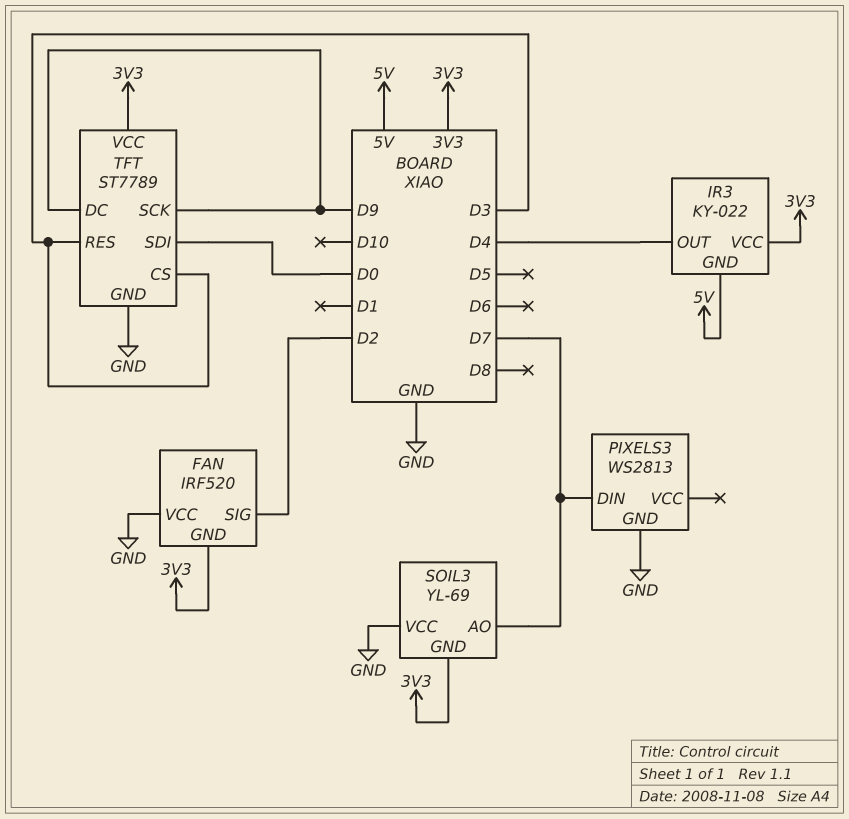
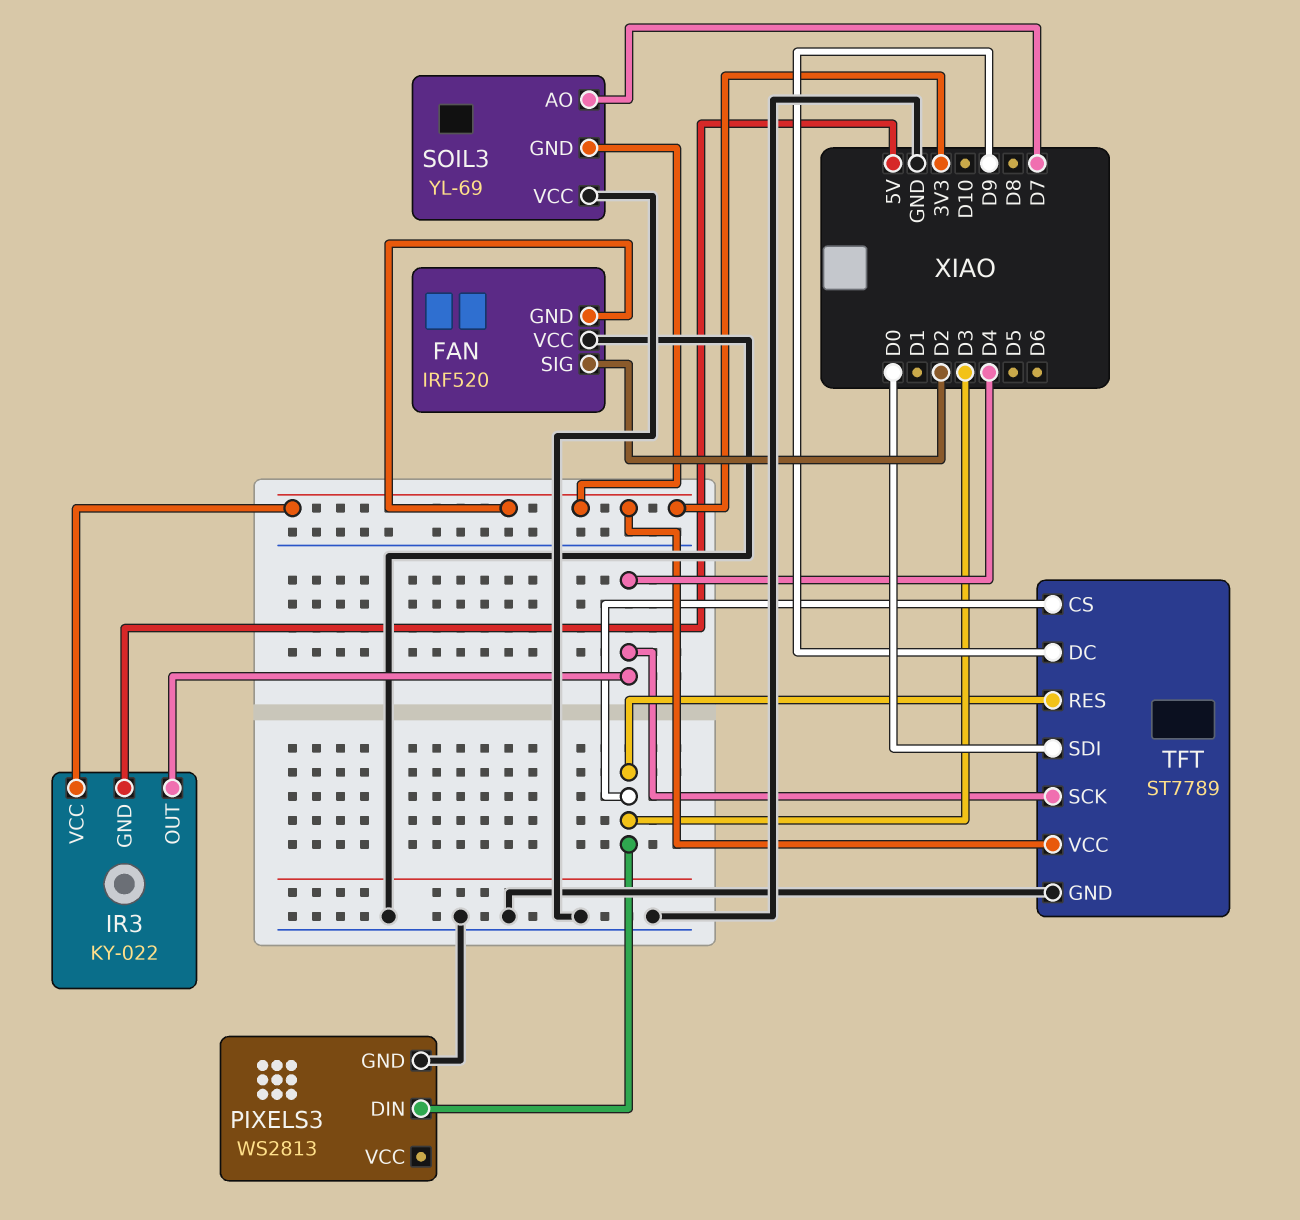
PIXELS3 pin DIN: D7 -> D3
TFT pin SCK: D9 -> D4

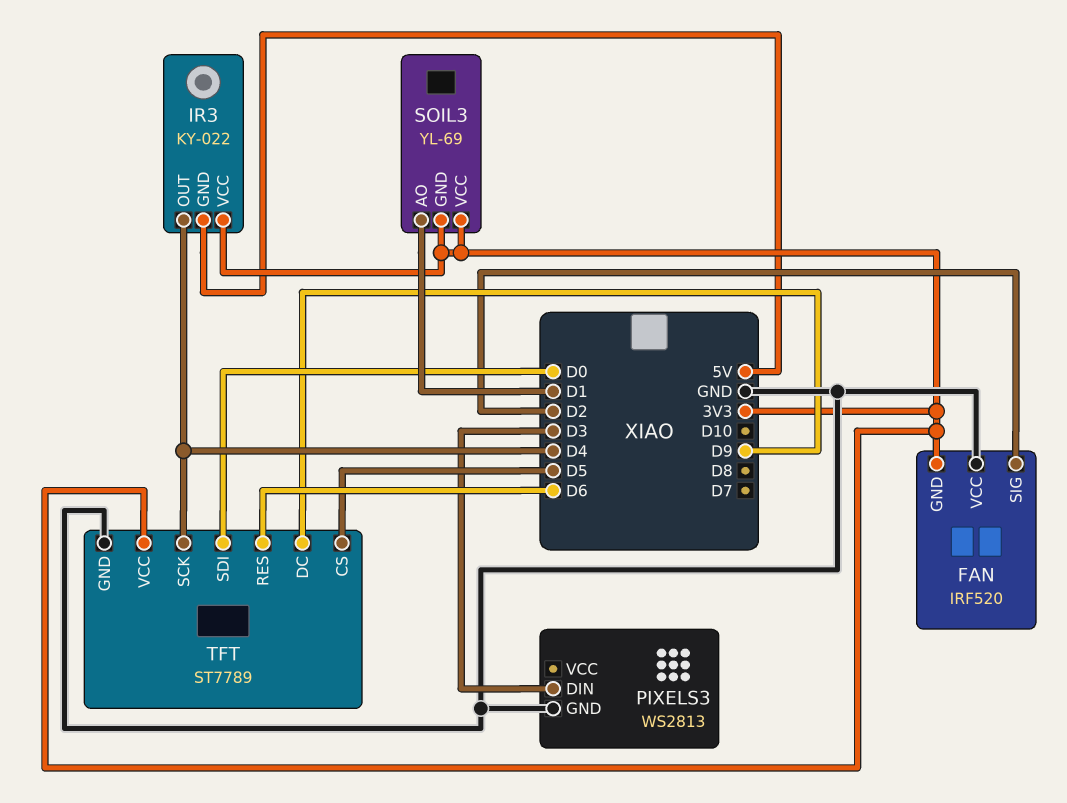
SOIL3 pin AO: D7 -> D1
SOIL3 pin VCC: GND -> 3V3
TFT pin CS: D3 -> D5
TFT pin RES: D3 -> D6

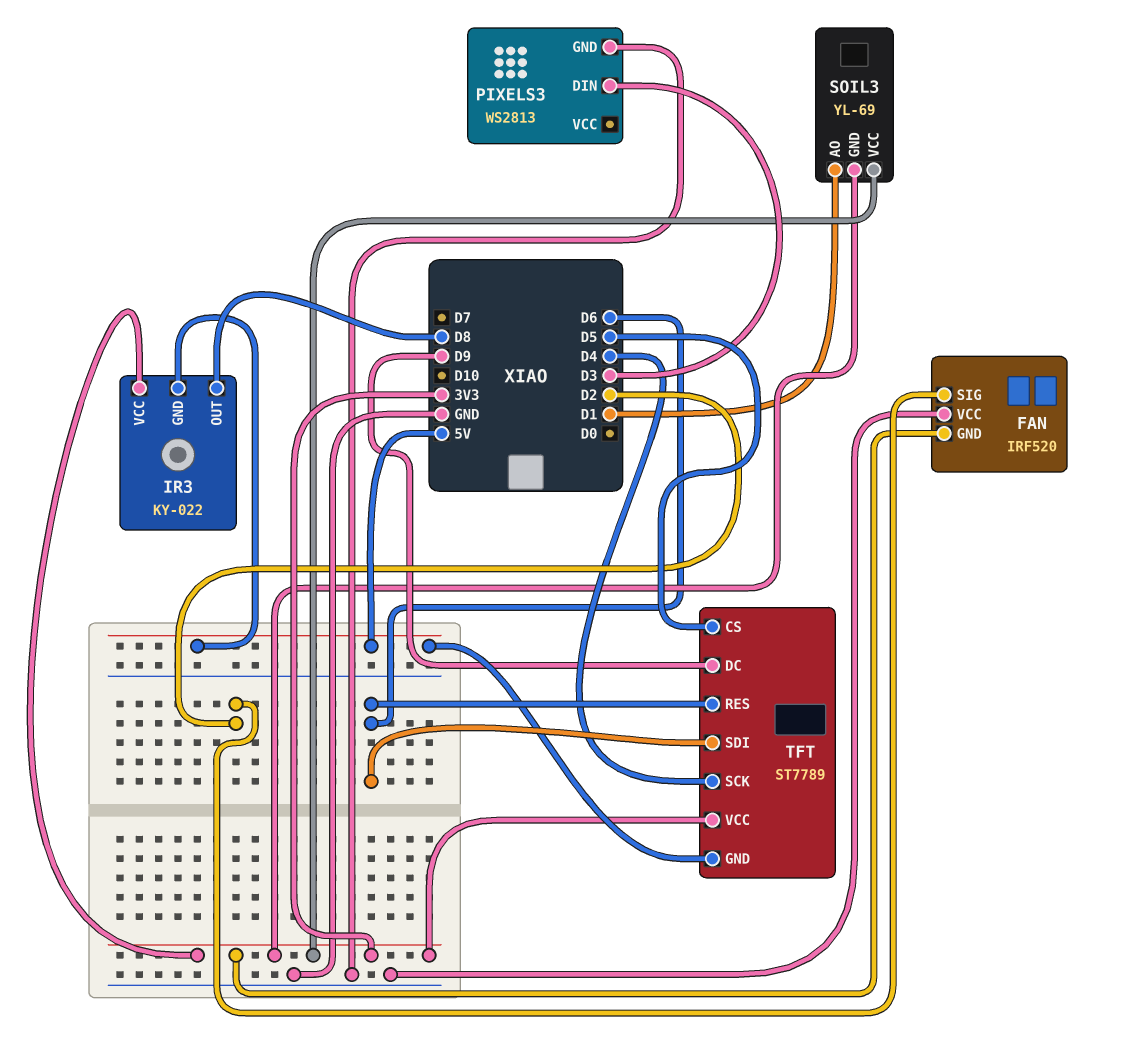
IR3 pin OUT: D4 -> D8
TFT pin GND: GND -> 5V
TFT pin SDI: D0 -> D6

